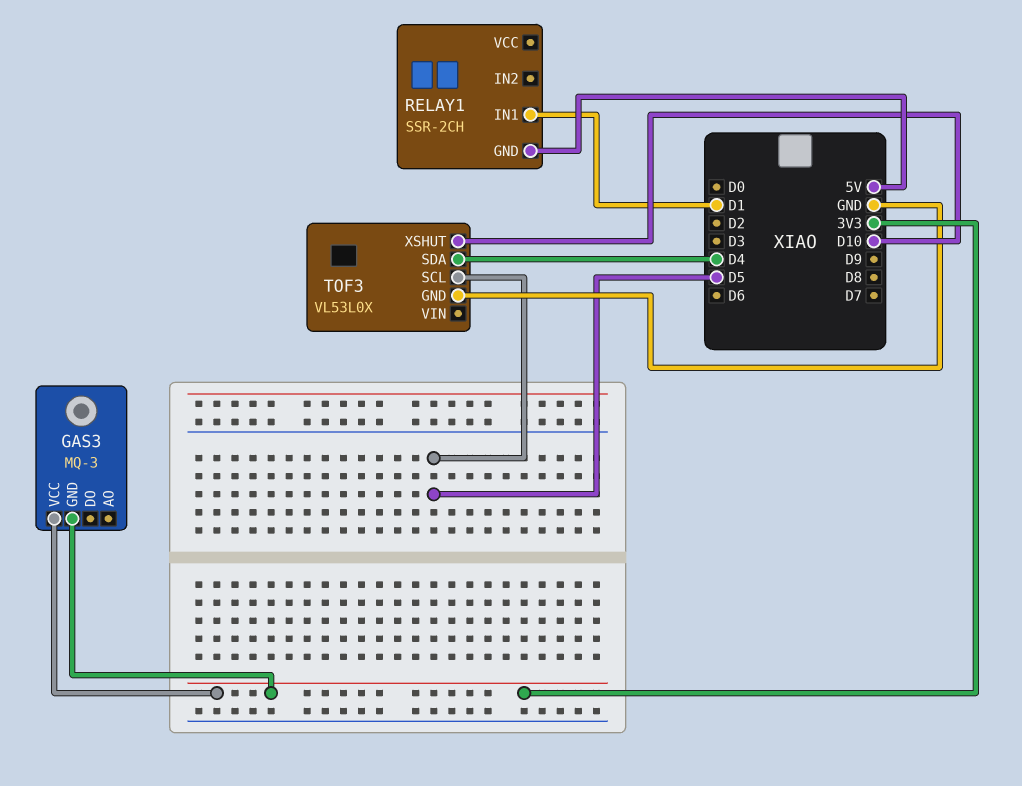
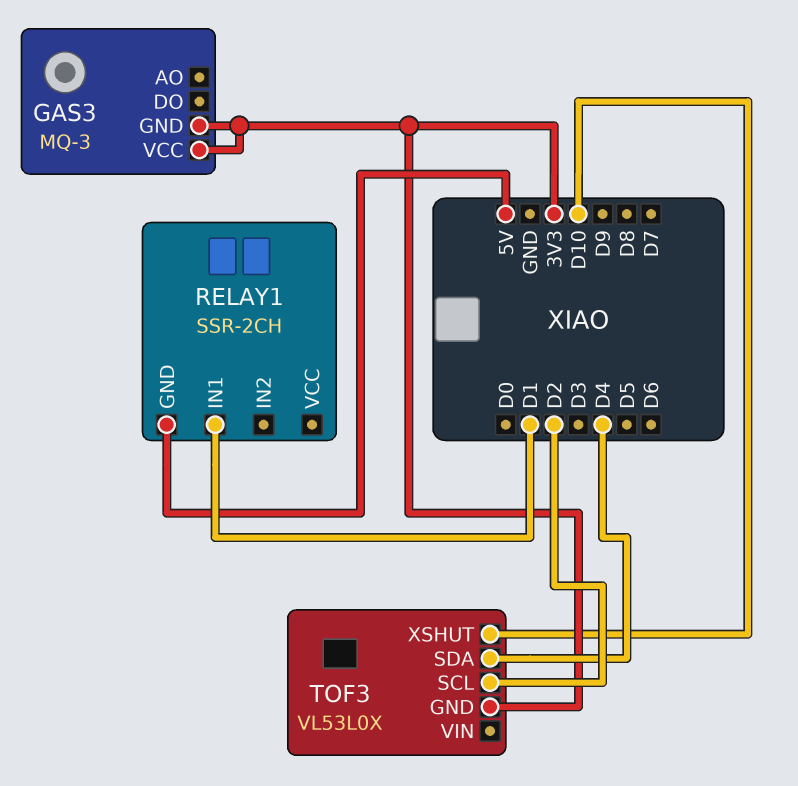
TOF3 pin GND: GND -> 3V3
TOF3 pin SCL: D5 -> D2

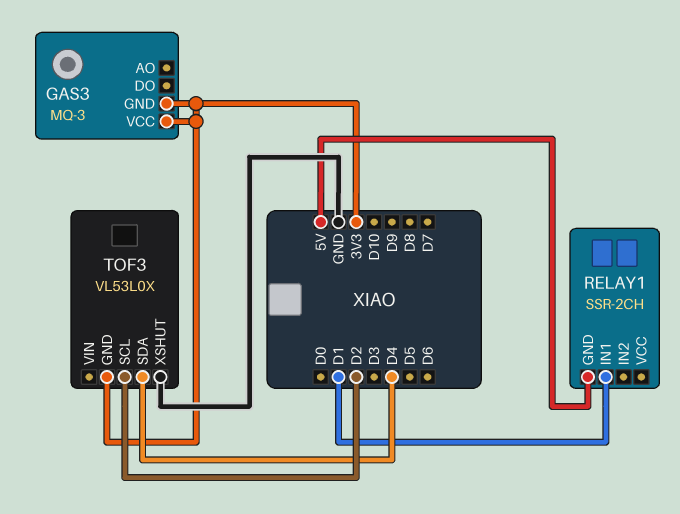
TOF3 pin XSHUT: D10 -> GND

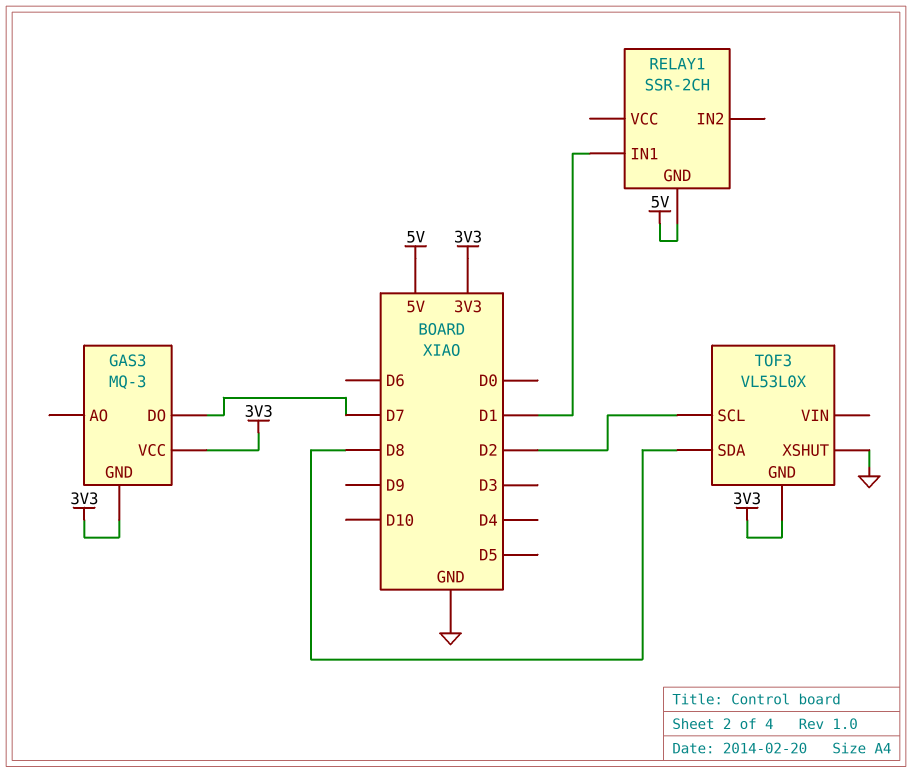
GAS3 pin DO: none -> D7
TOF3 pin SDA: D4 -> D8

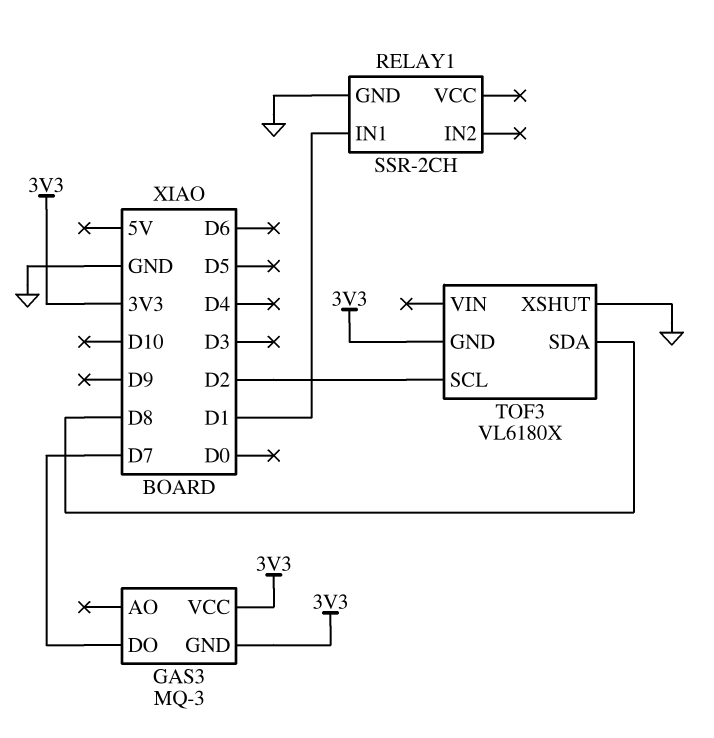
RELAY1 pin GND: 5V -> GND
TOF3: VL53L0X -> VL6180X

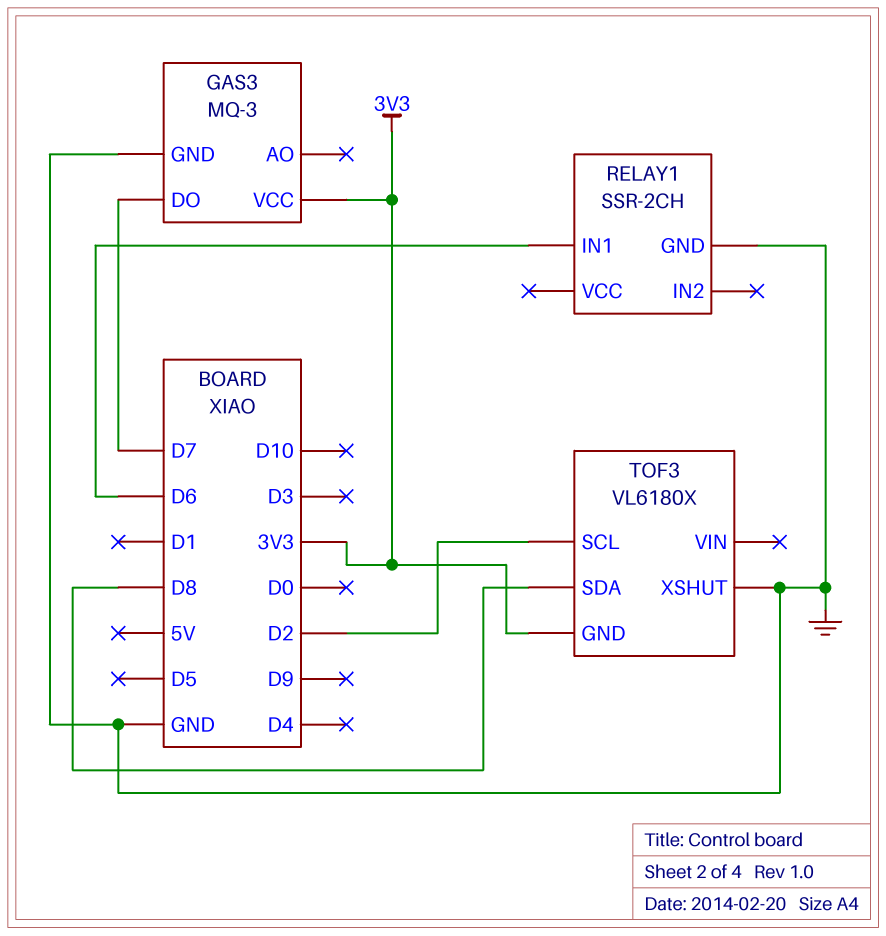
GAS3 pin GND: 3V3 -> GND
RELAY1 pin IN1: D1 -> D6

